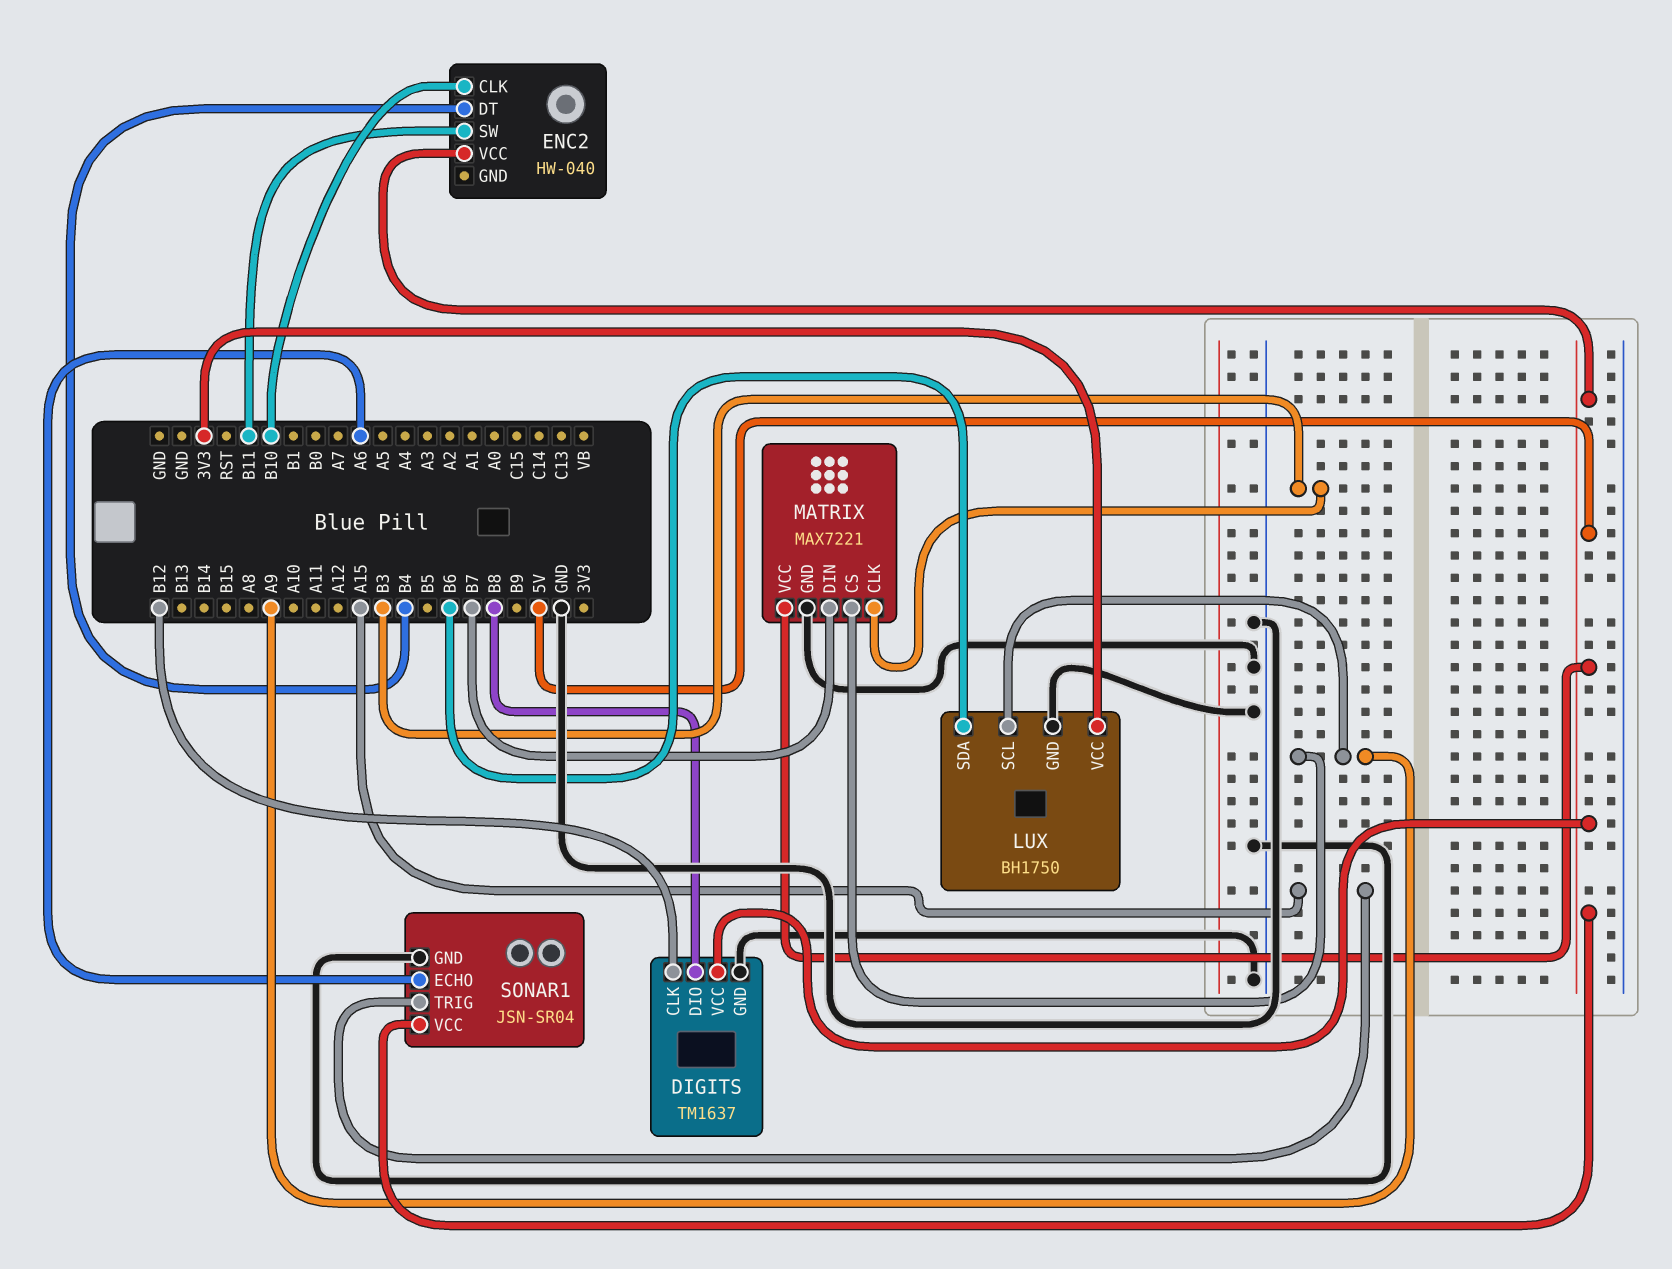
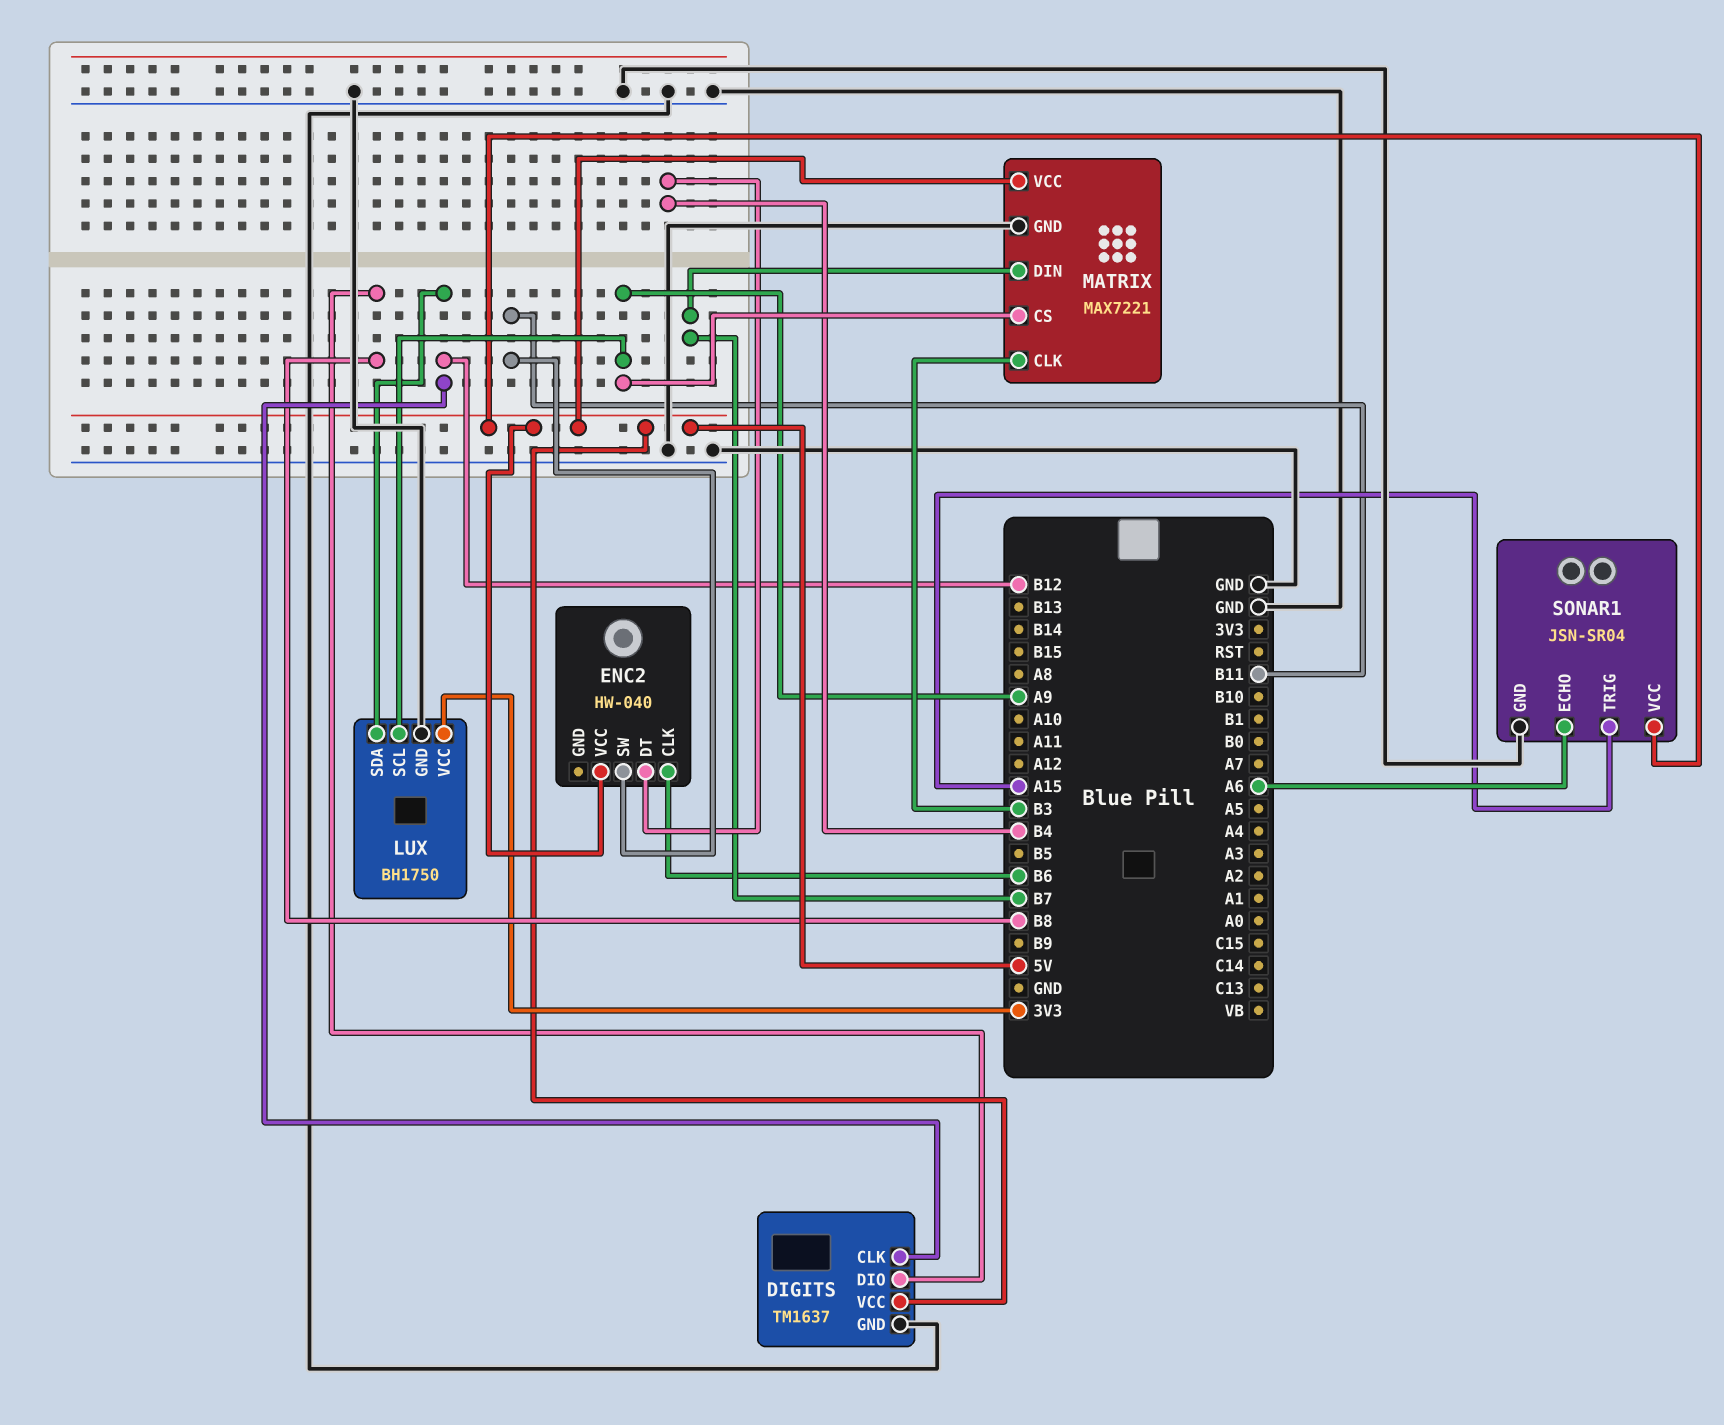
ENC2 pin CLK: B10 -> B6
LUX pin SDA: B6 -> B12

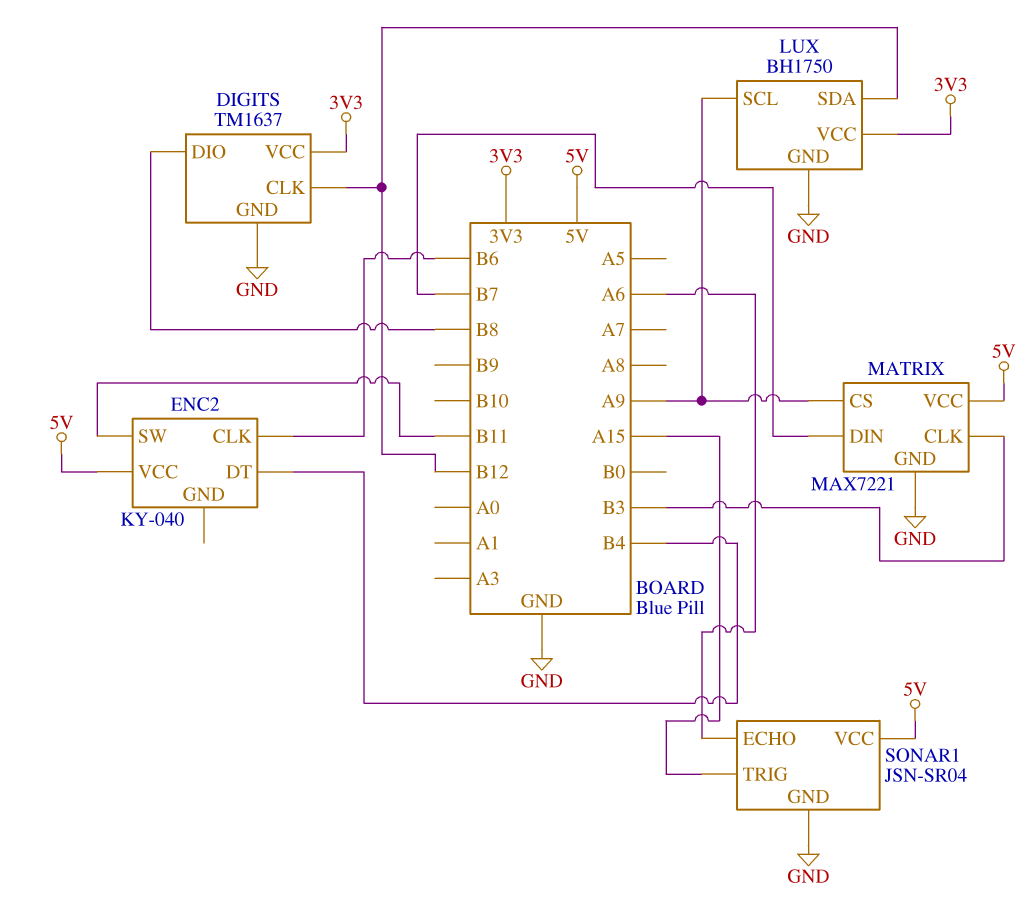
DIGITS pin VCC: 5V -> 3V3
ENC2: HW-040 -> KY-040

